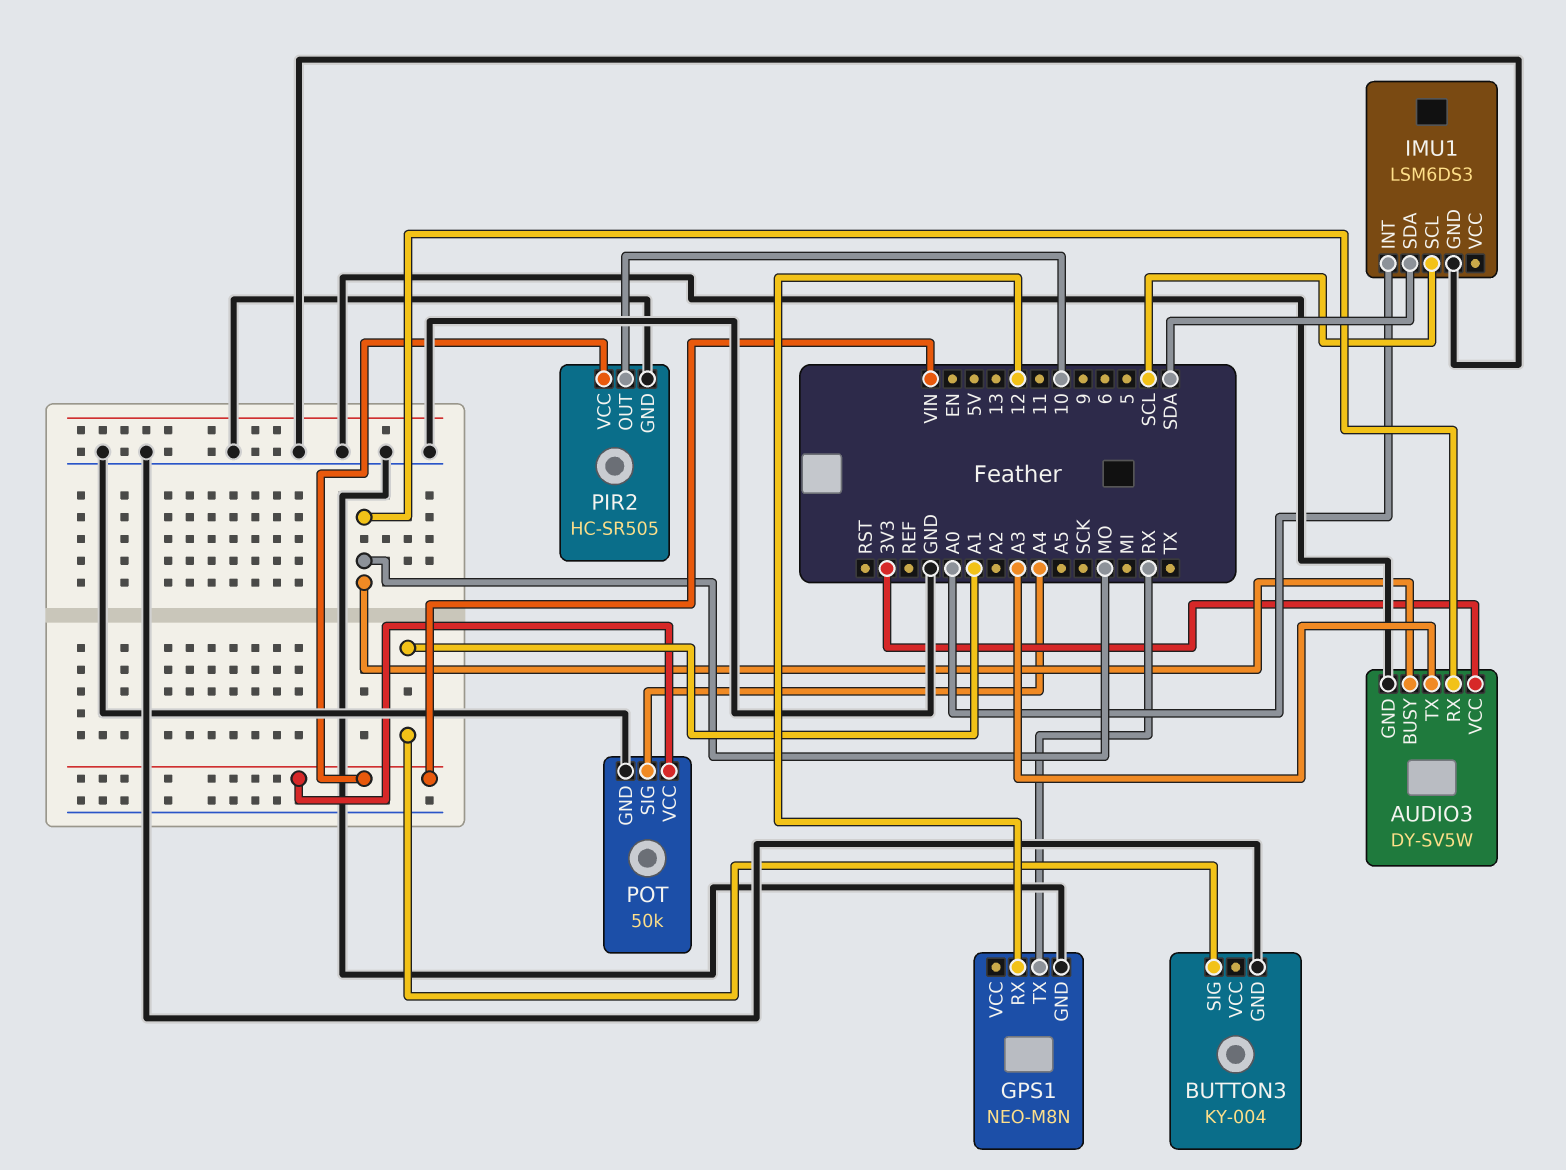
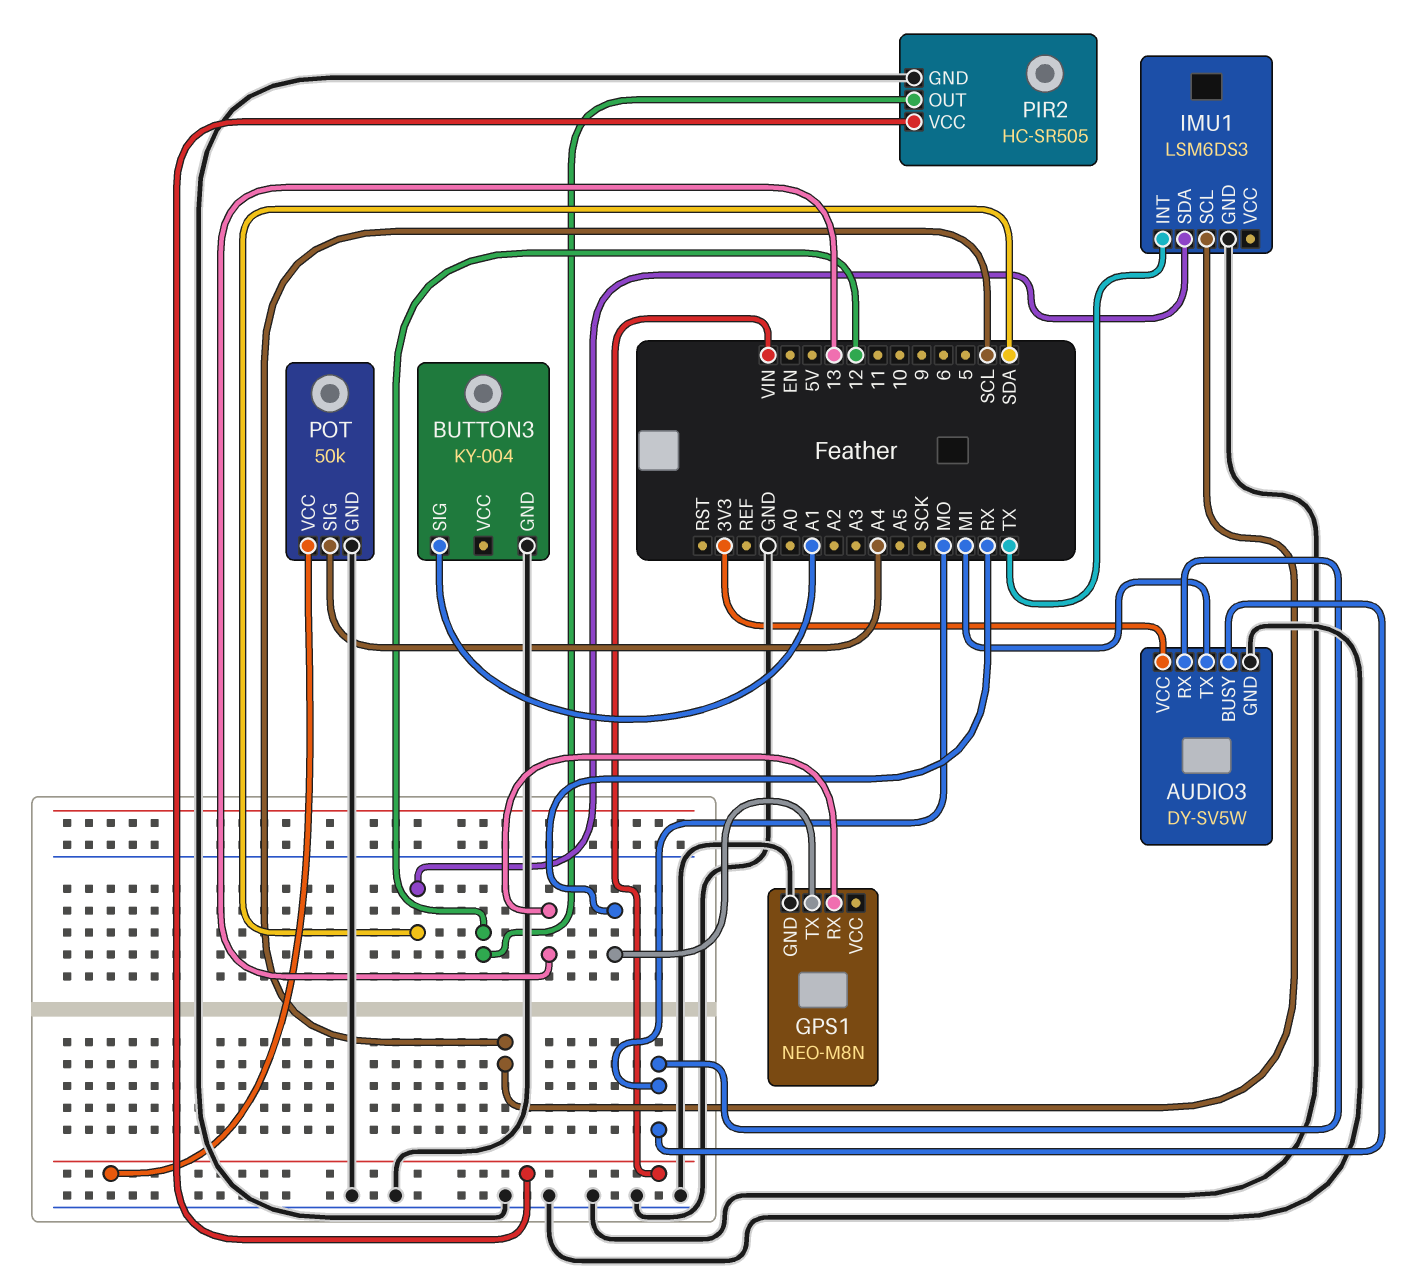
AUDIO3 pin TX: A3 -> MI
GPS1 pin RX: 12 -> 13
IMU1 pin INT: A0 -> TX
PIR2 pin OUT: 10 -> 12

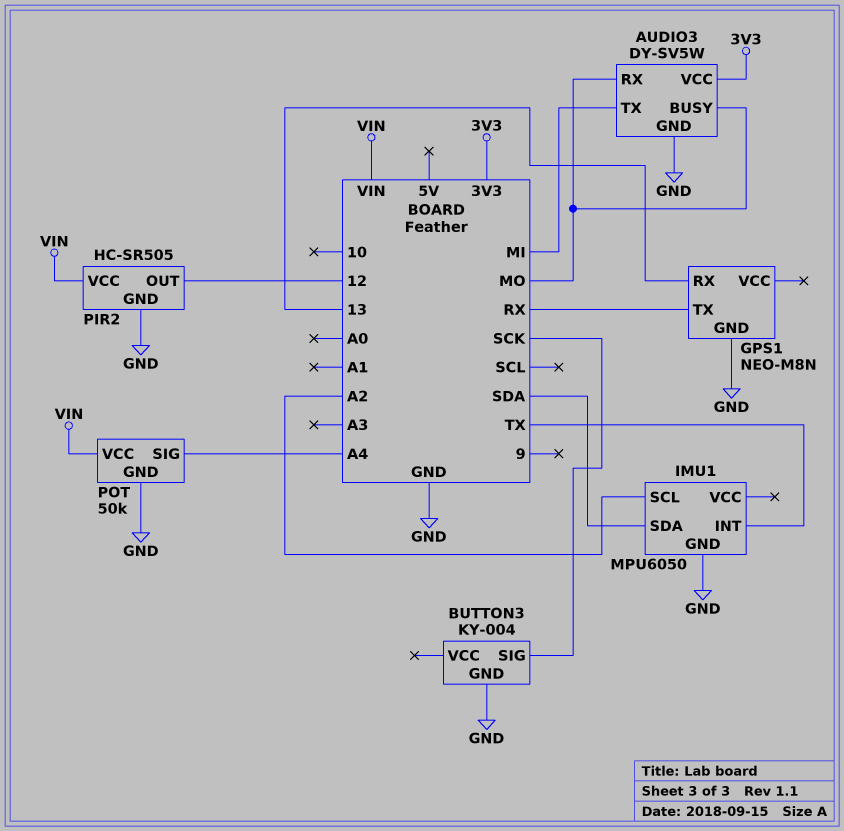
BUTTON3 pin SIG: A1 -> SCK
IMU1: LSM6DS3 -> MPU6050
IMU1 pin SCL: SCL -> A2

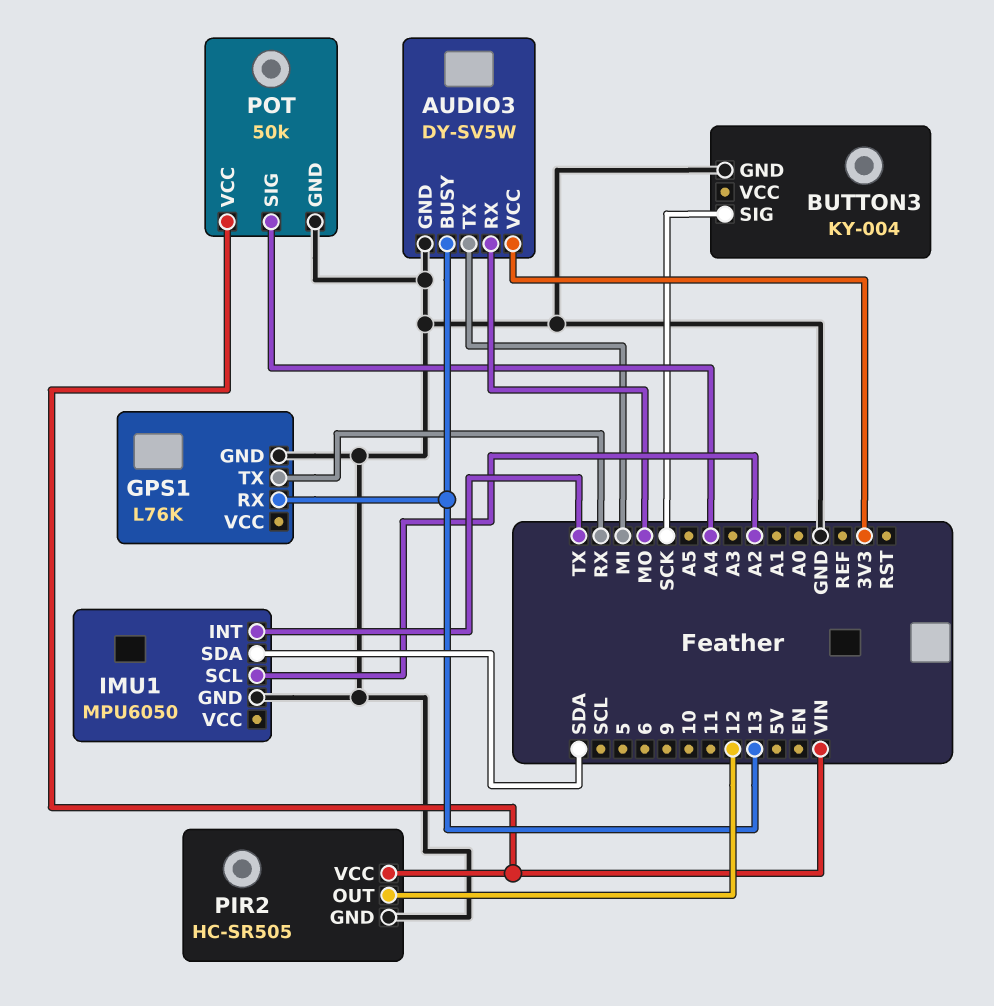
AUDIO3 pin BUSY: MO -> 13
GPS1: NEO-M8N -> L76K

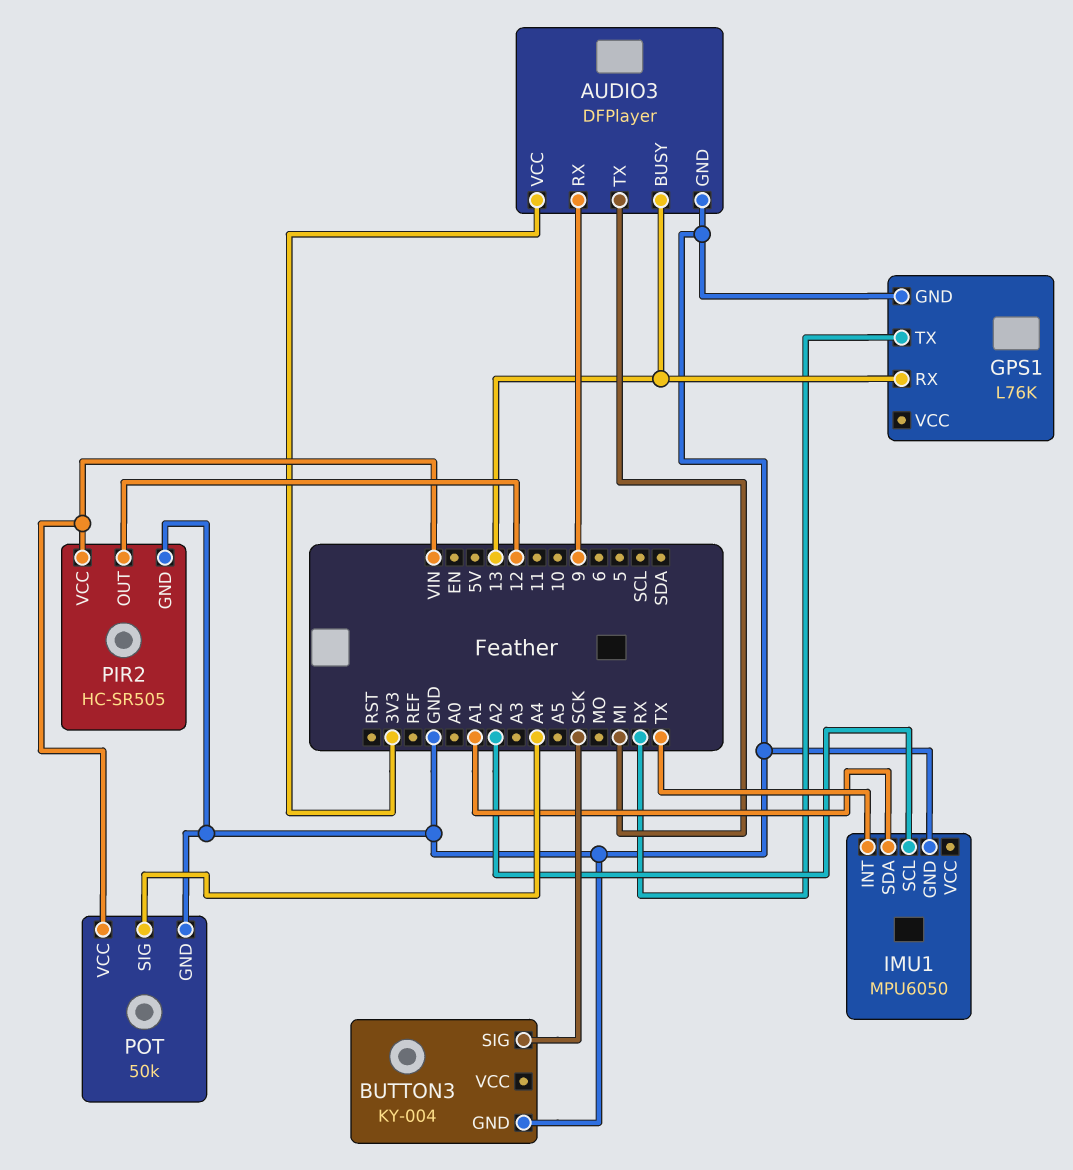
AUDIO3: DY-SV5W -> DFPlayer
AUDIO3 pin RX: MO -> 9
IMU1 pin SDA: SDA -> A1

